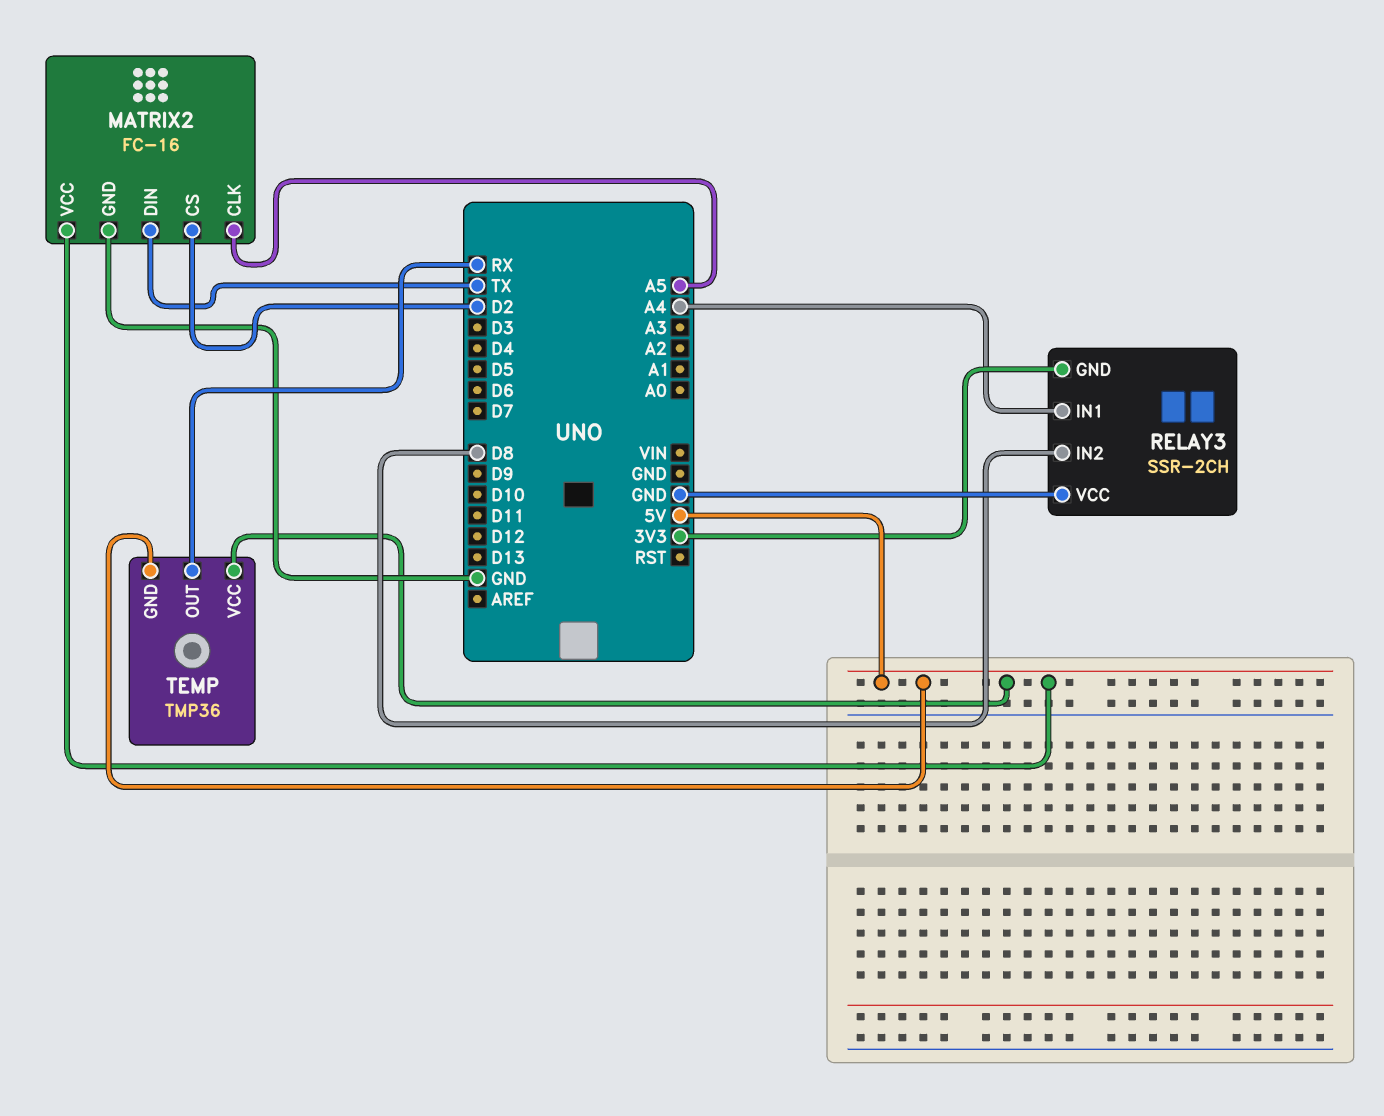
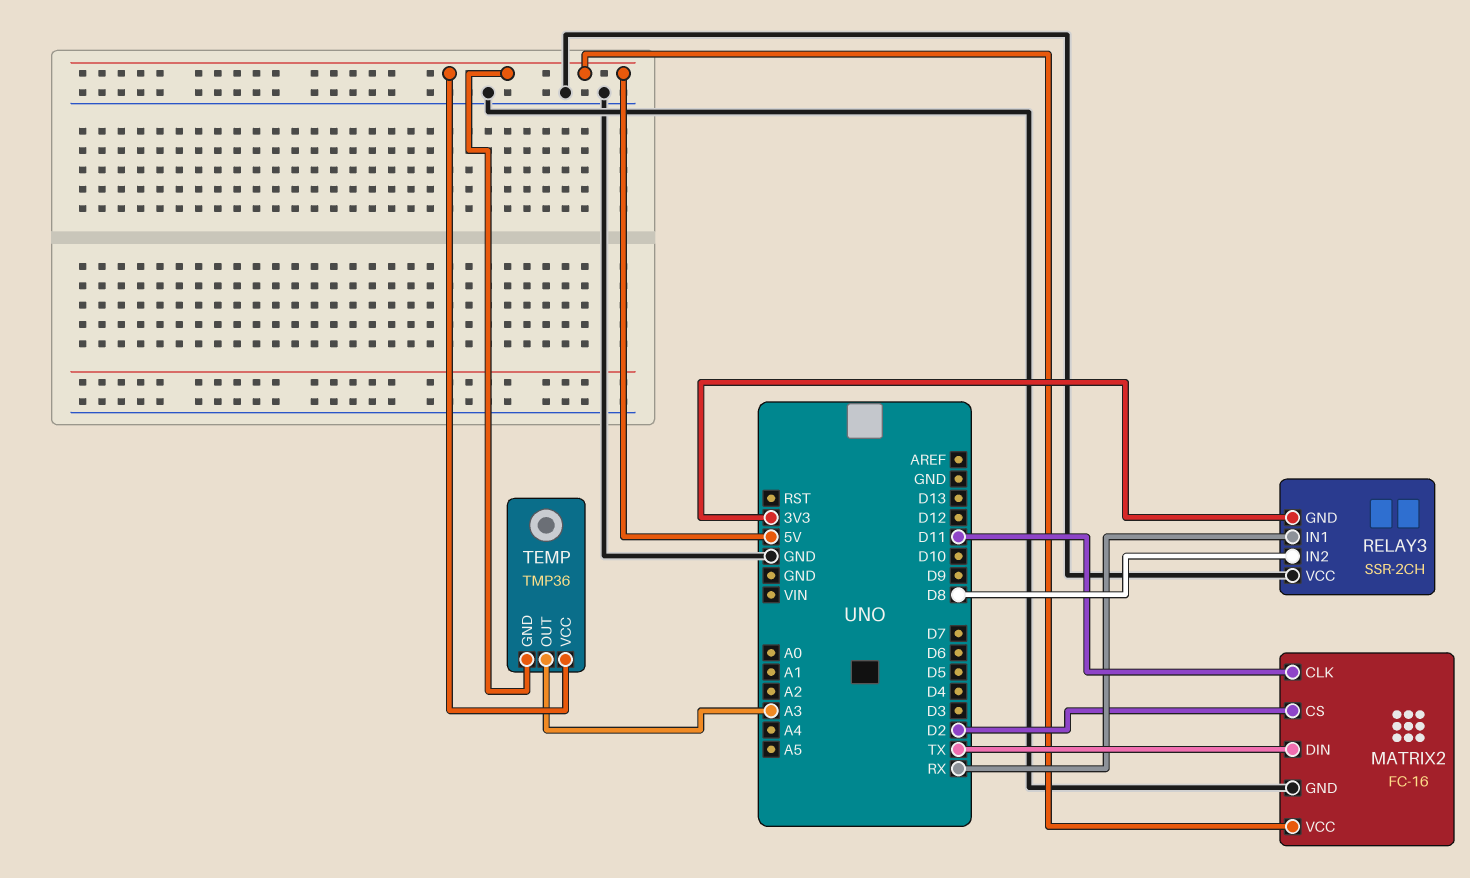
MATRIX2 pin CLK: A5 -> D11
RELAY3 pin IN1: A4 -> RX
TEMP pin OUT: RX -> A3

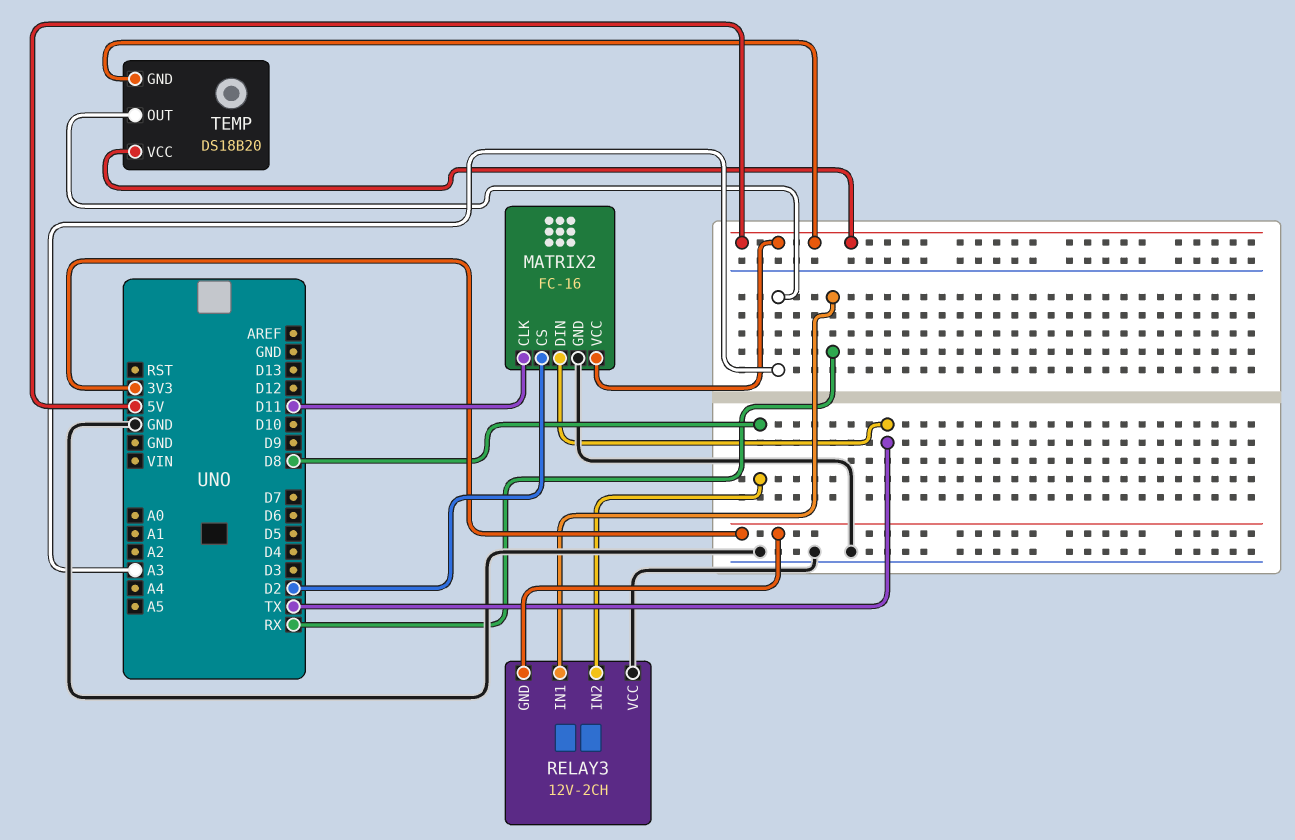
RELAY3: SSR-2CH -> 12V-2CH
TEMP: TMP36 -> DS18B20

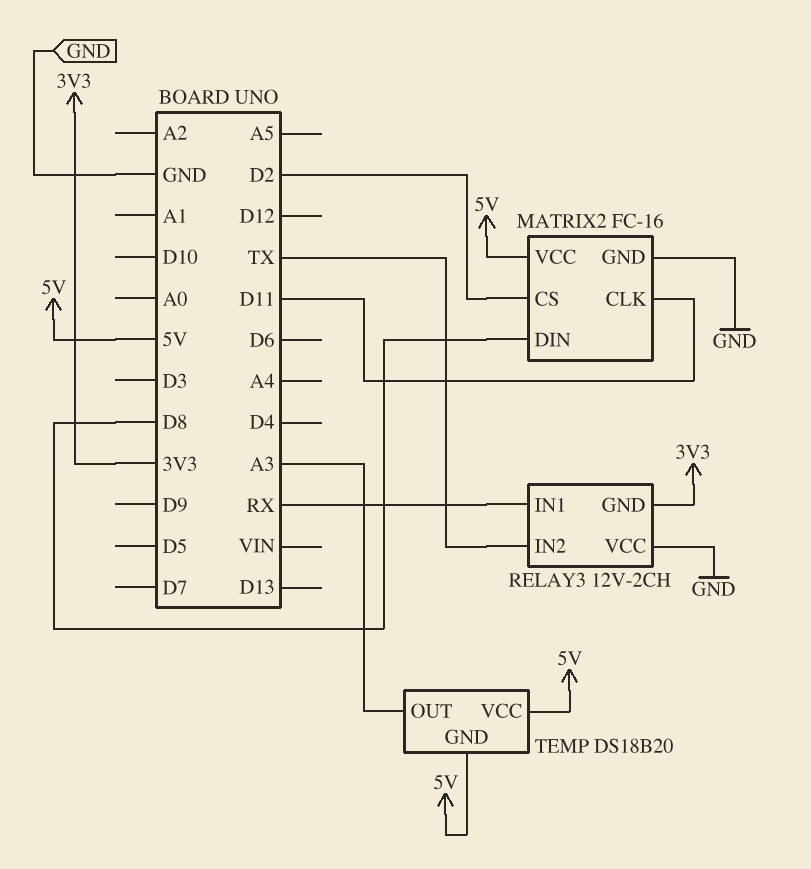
MATRIX2 pin DIN: TX -> D8
RELAY3 pin IN2: D8 -> TX

